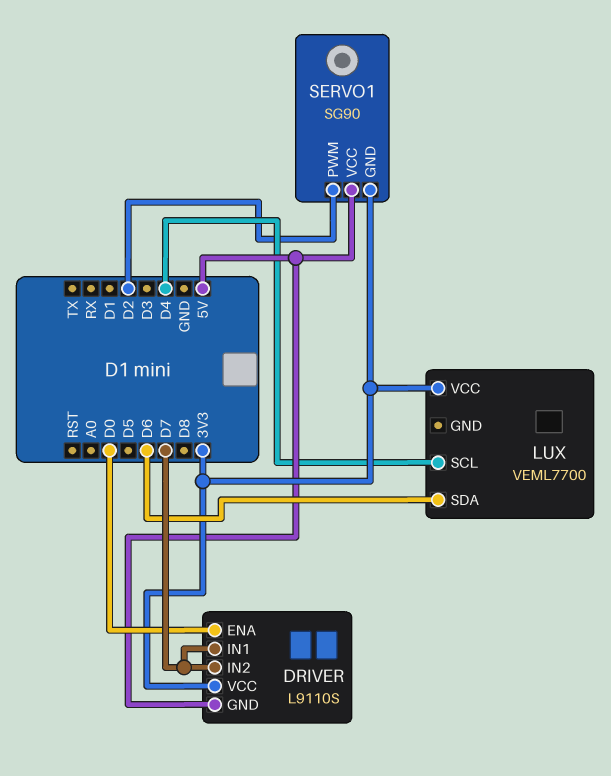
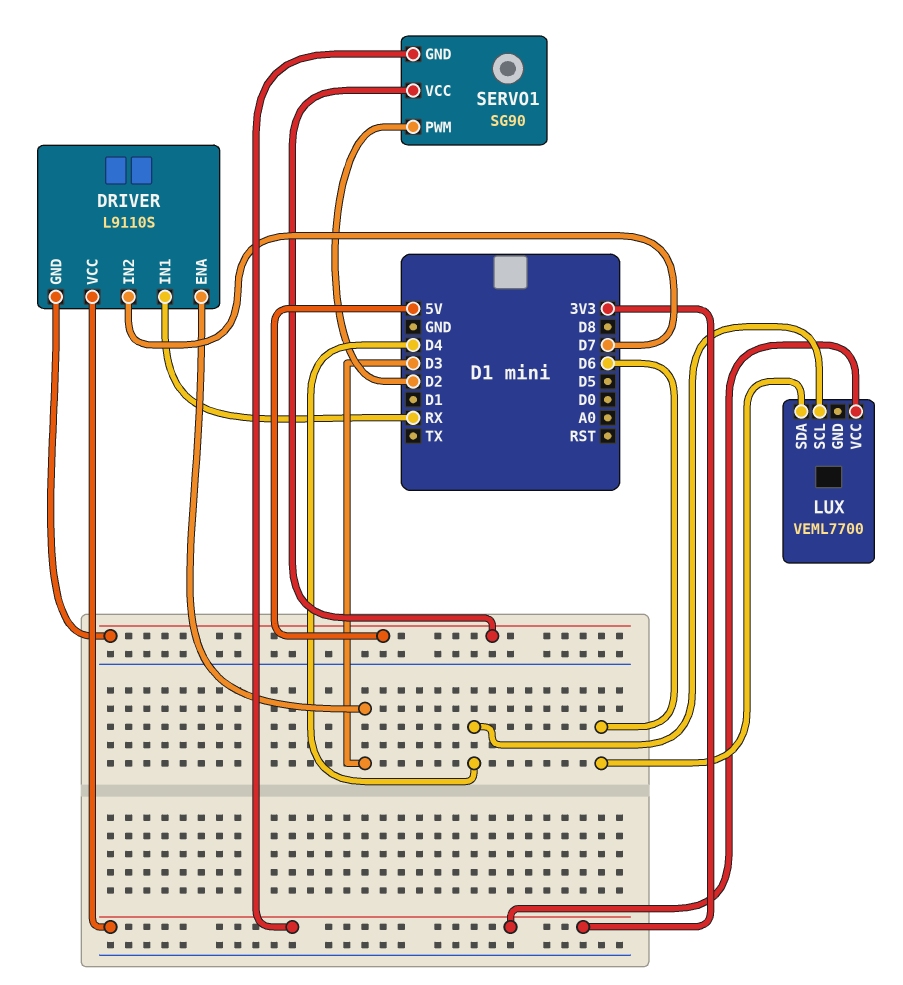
DRIVER pin ENA: D0 -> D3
DRIVER pin IN1: D7 -> RX

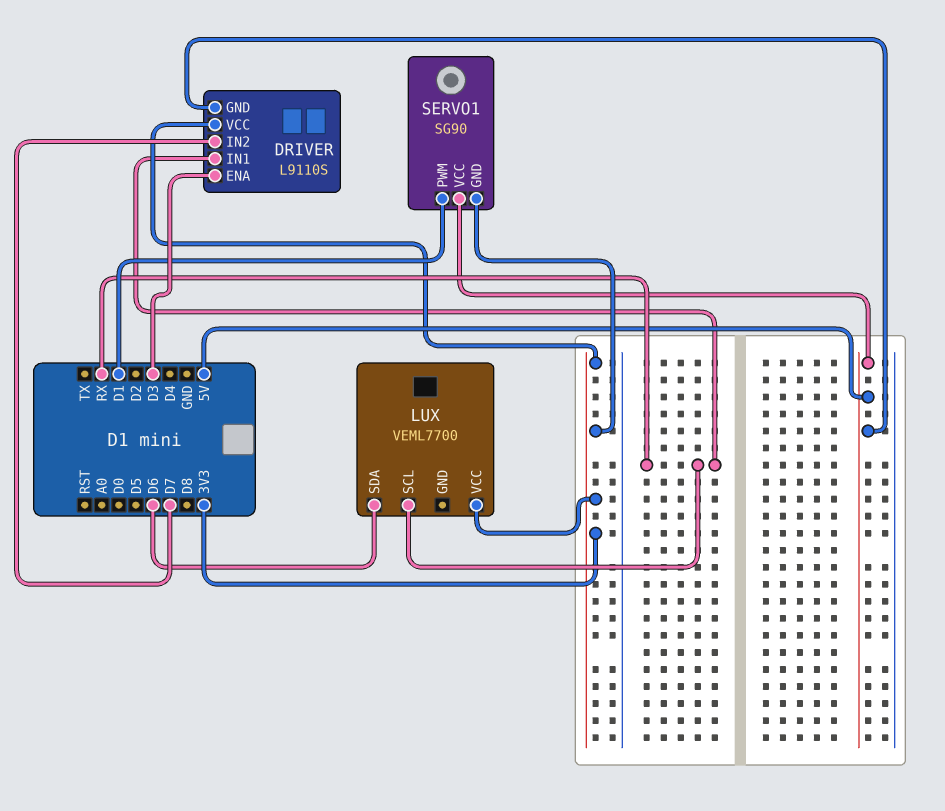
LUX pin SCL: D4 -> RX
SERVO1 pin PWM: D2 -> D1

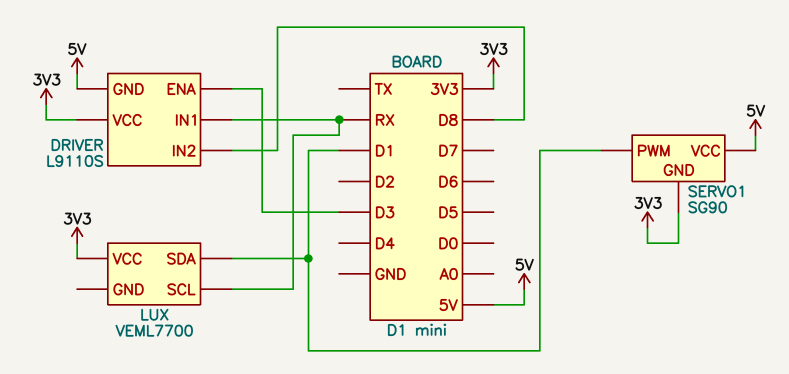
DRIVER pin IN2: D7 -> D8
LUX pin SDA: D6 -> D1

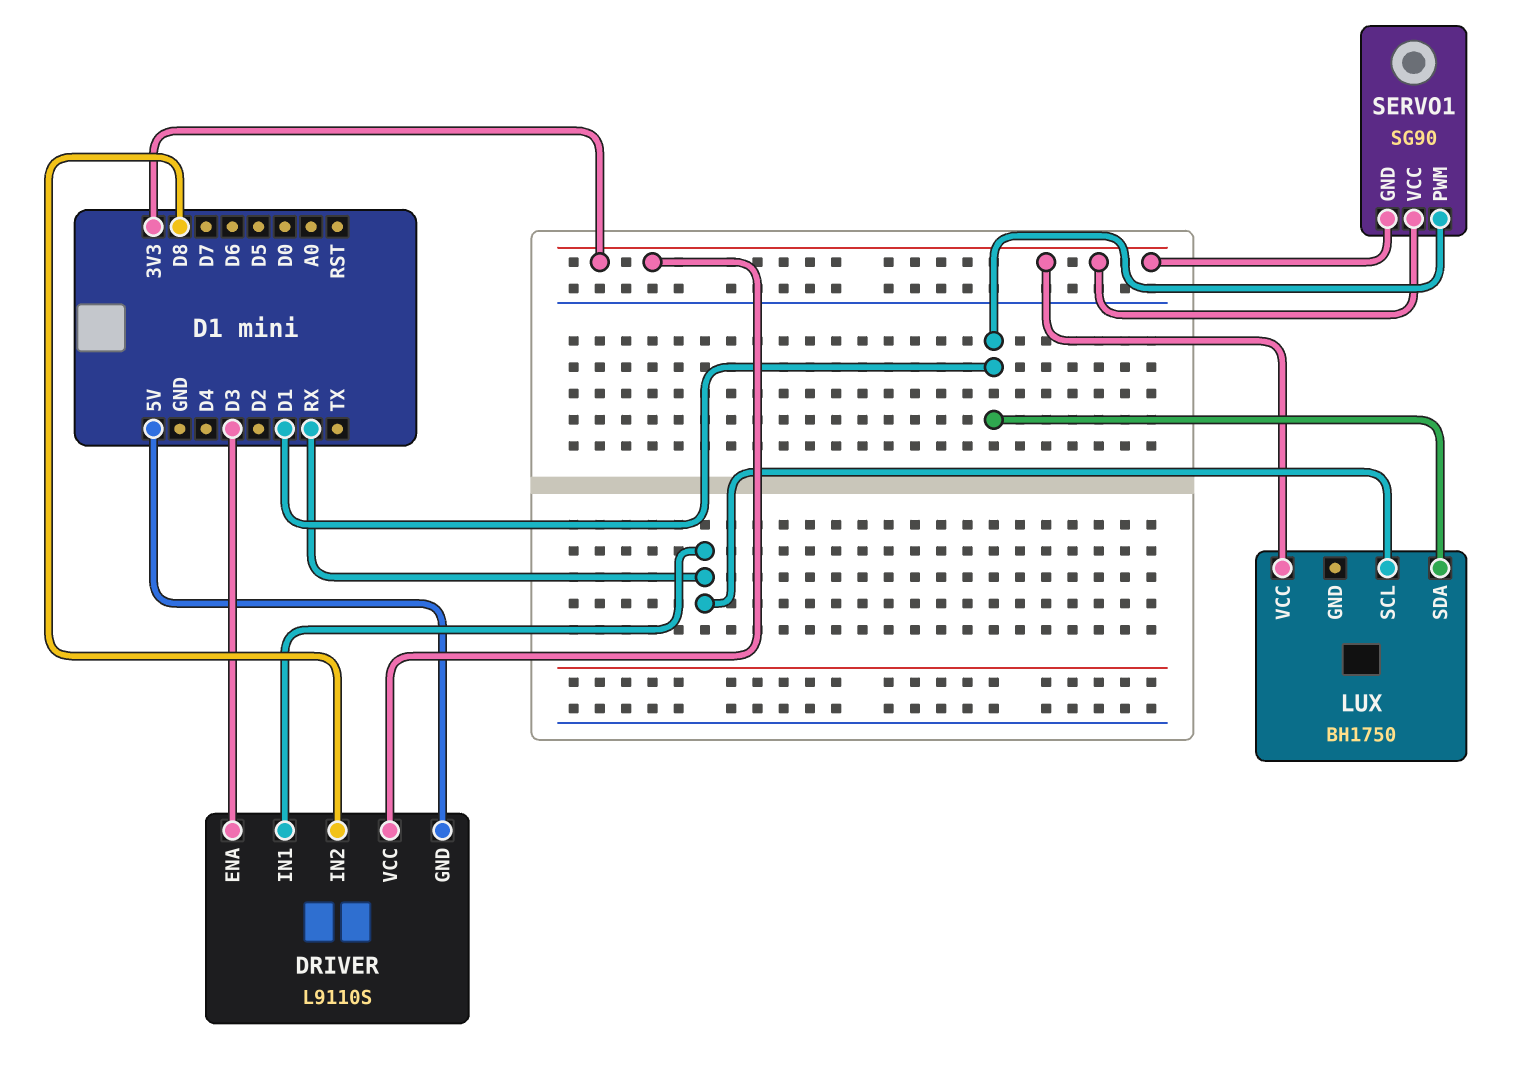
LUX: VEML7700 -> BH1750
SERVO1 pin VCC: 5V -> 3V3

